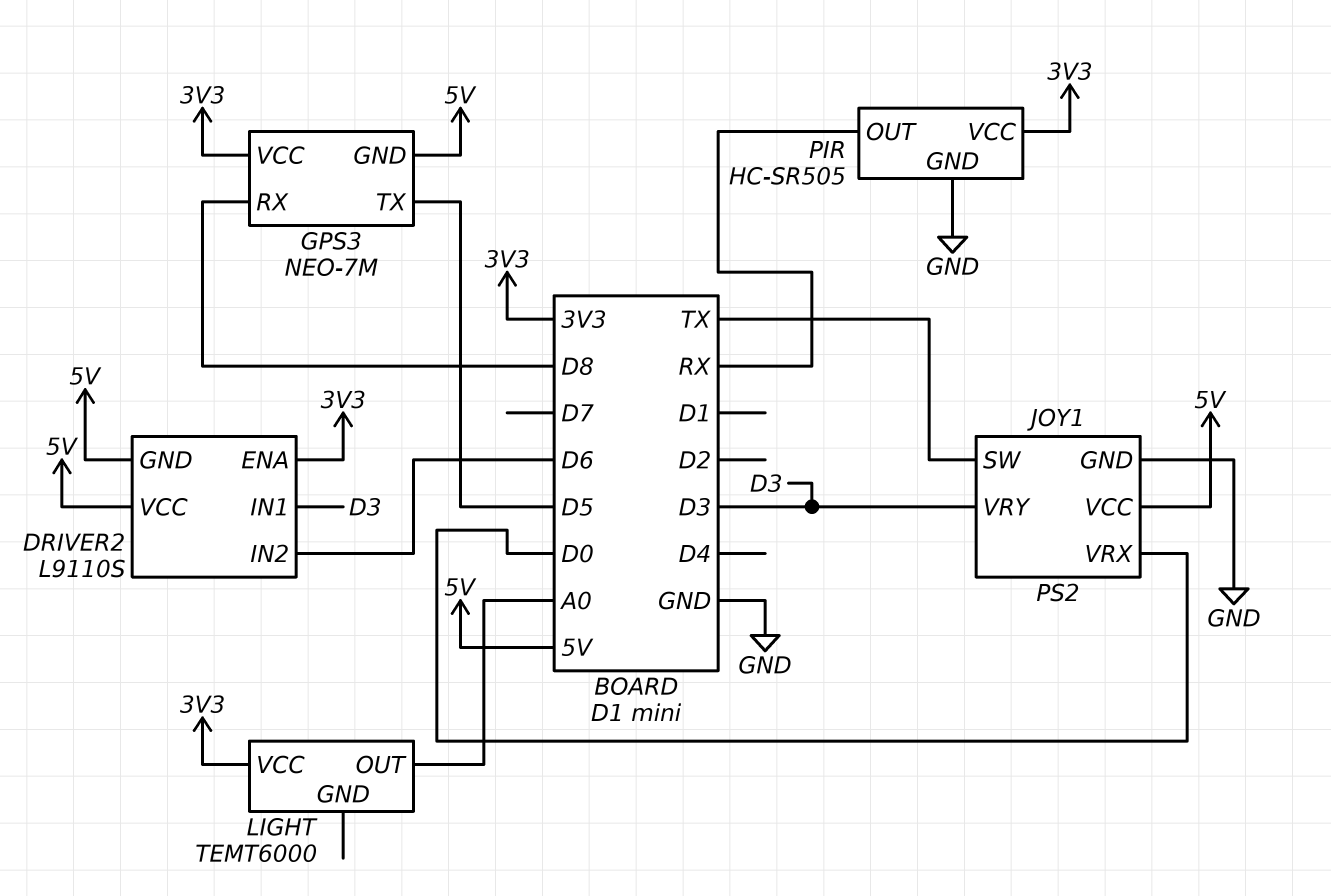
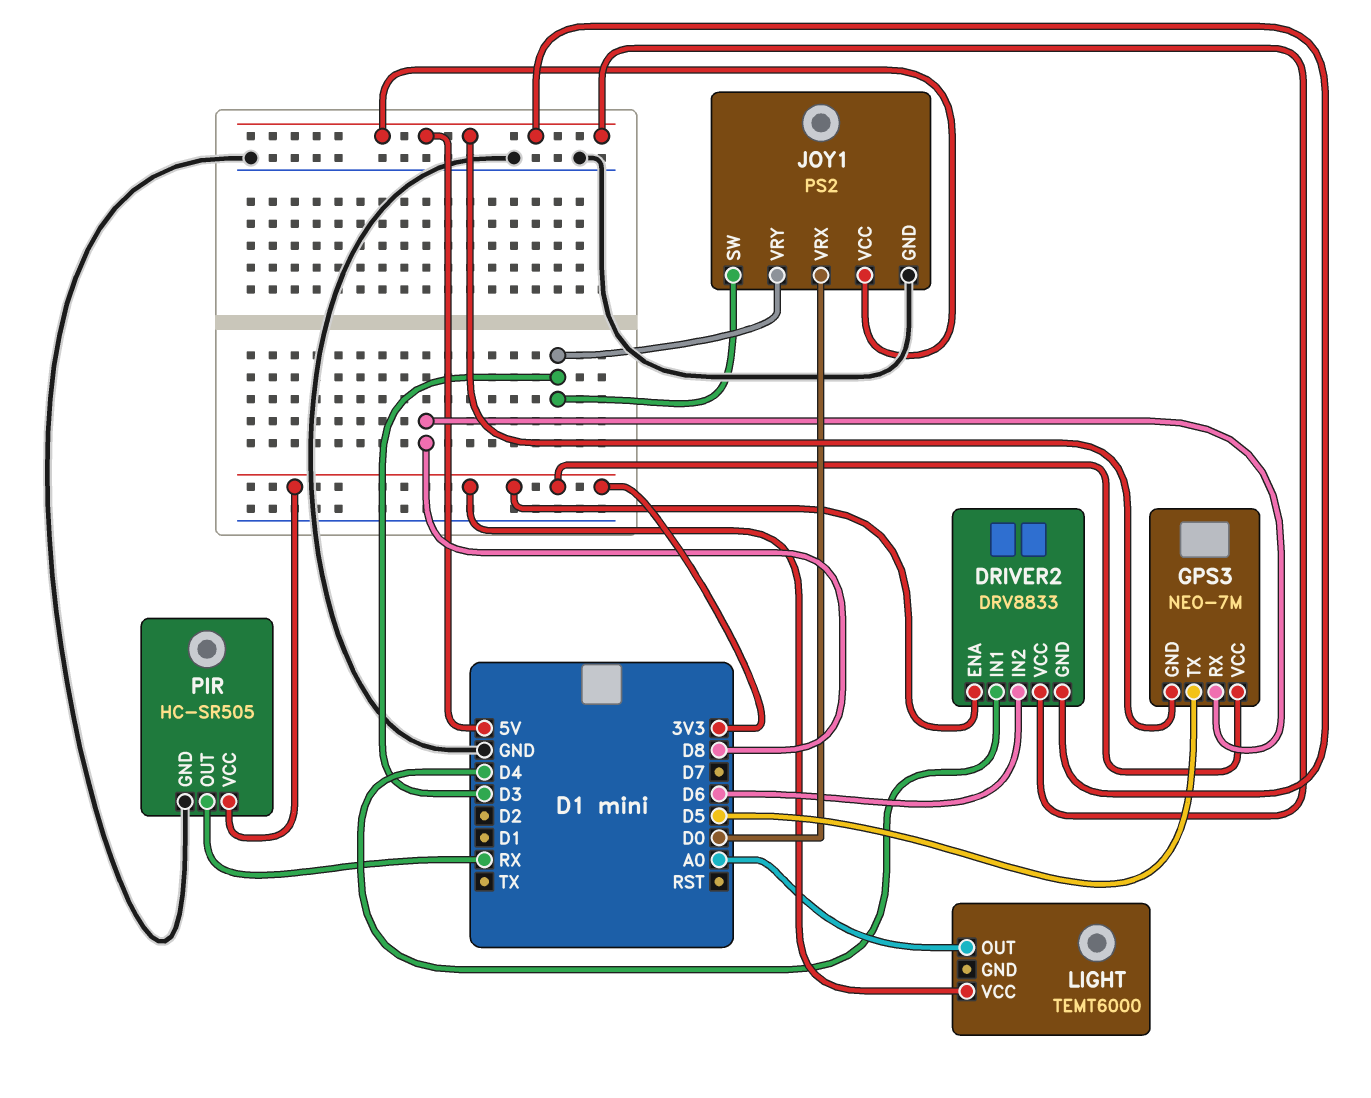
DRIVER2: L9110S -> DRV8833
DRIVER2 pin IN1: D3 -> D4
JOY1 pin SW: TX -> D3

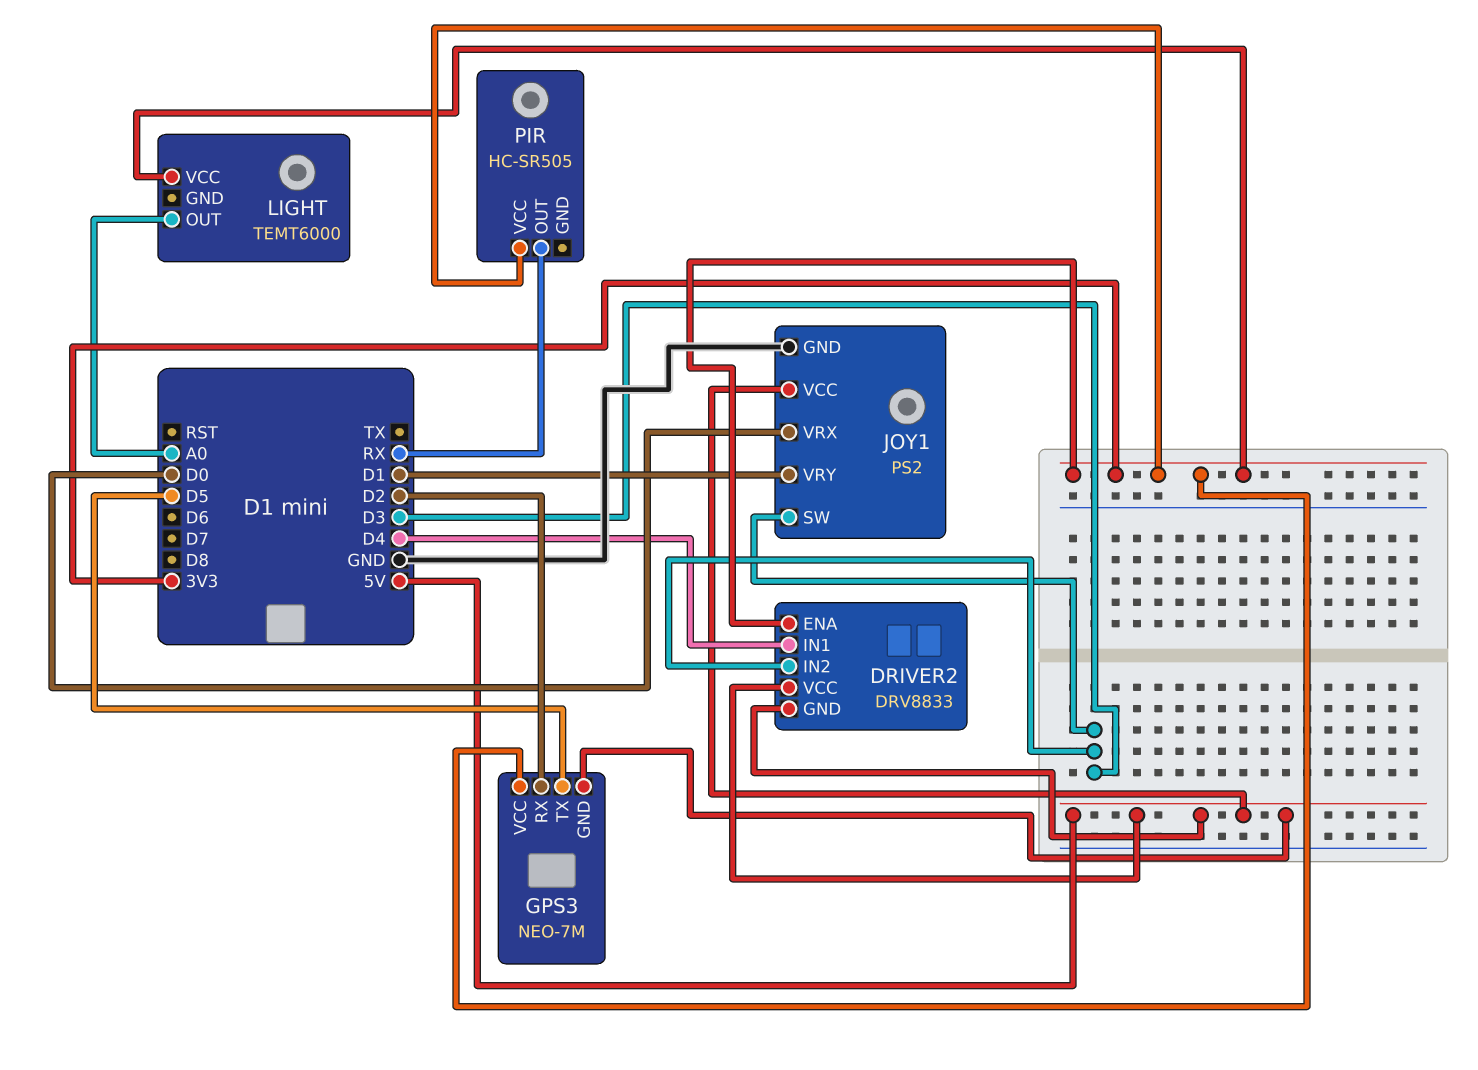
DRIVER2 pin IN2: D6 -> D3
GPS3 pin RX: D8 -> D2
JOY1 pin VRY: D3 -> D1
PIR pin GND: GND -> none

